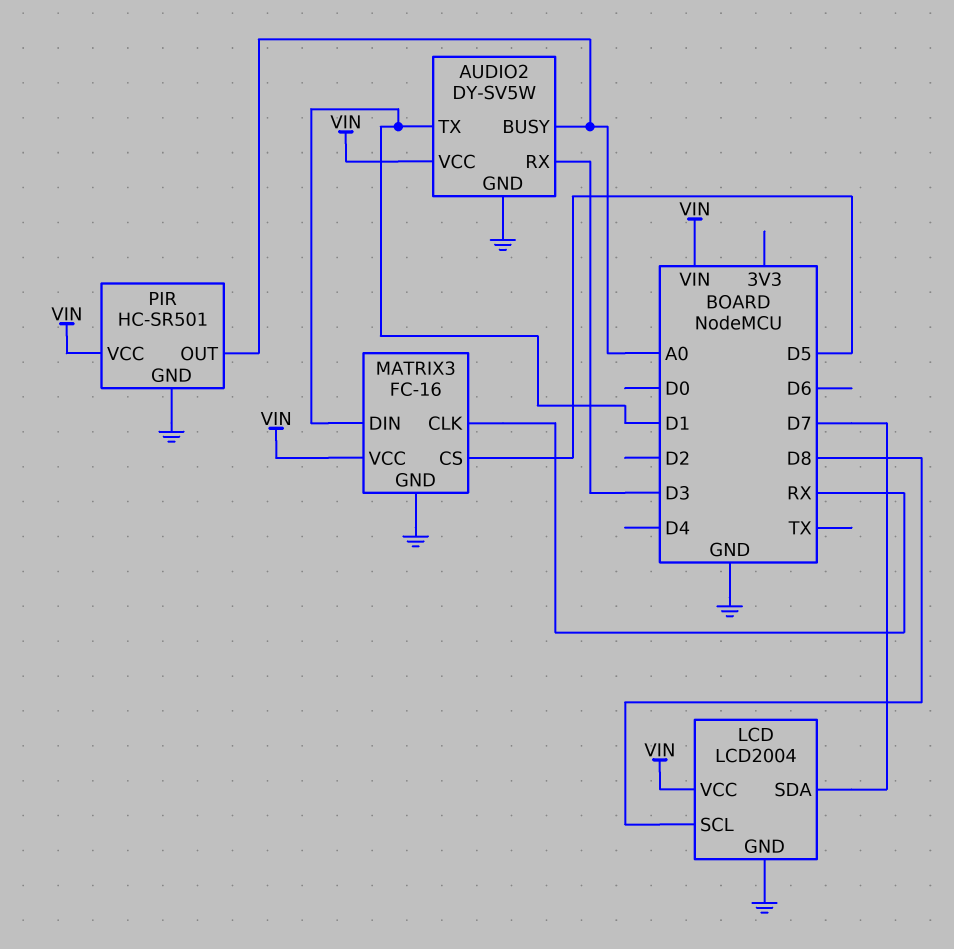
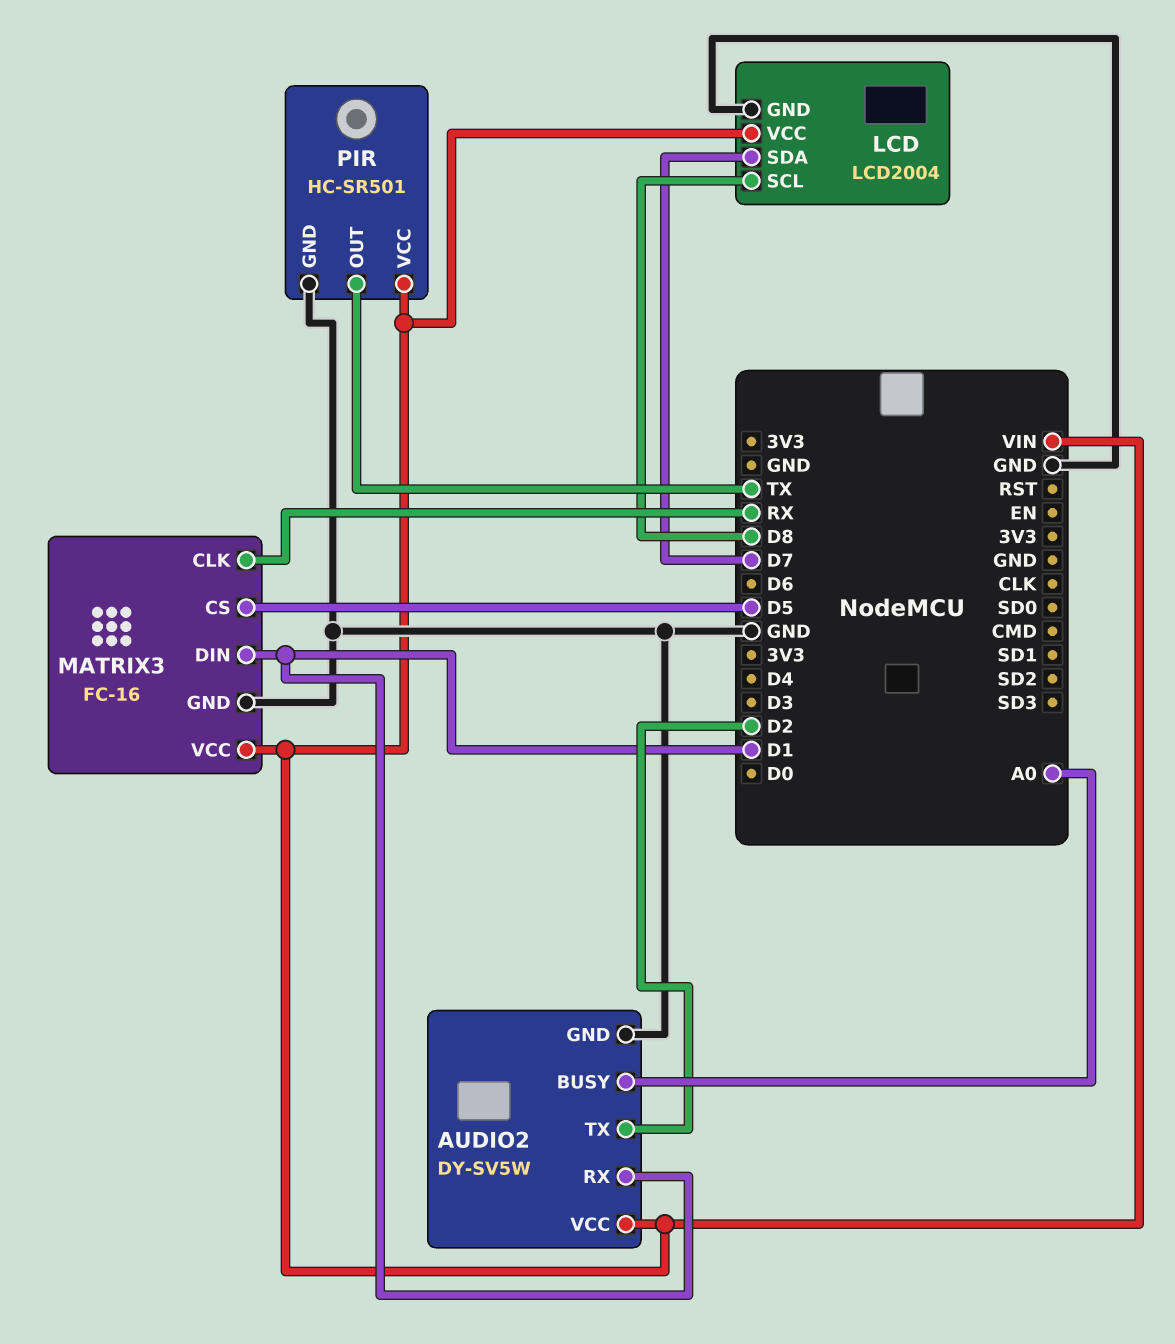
AUDIO2 pin RX: D3 -> D1
AUDIO2 pin TX: D1 -> D2
PIR pin OUT: A0 -> TX

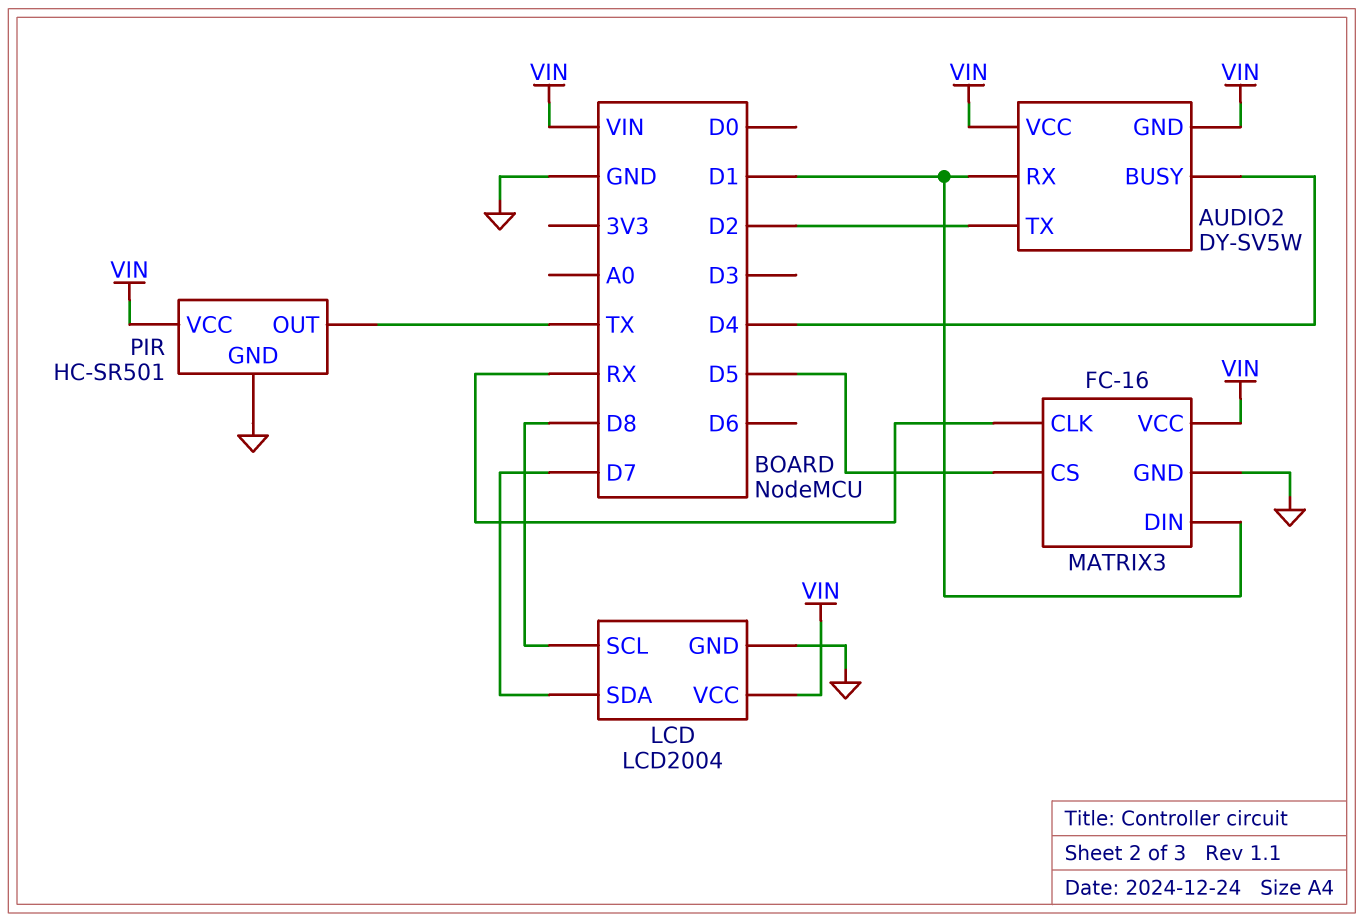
AUDIO2 pin BUSY: A0 -> D4
AUDIO2 pin GND: GND -> VIN

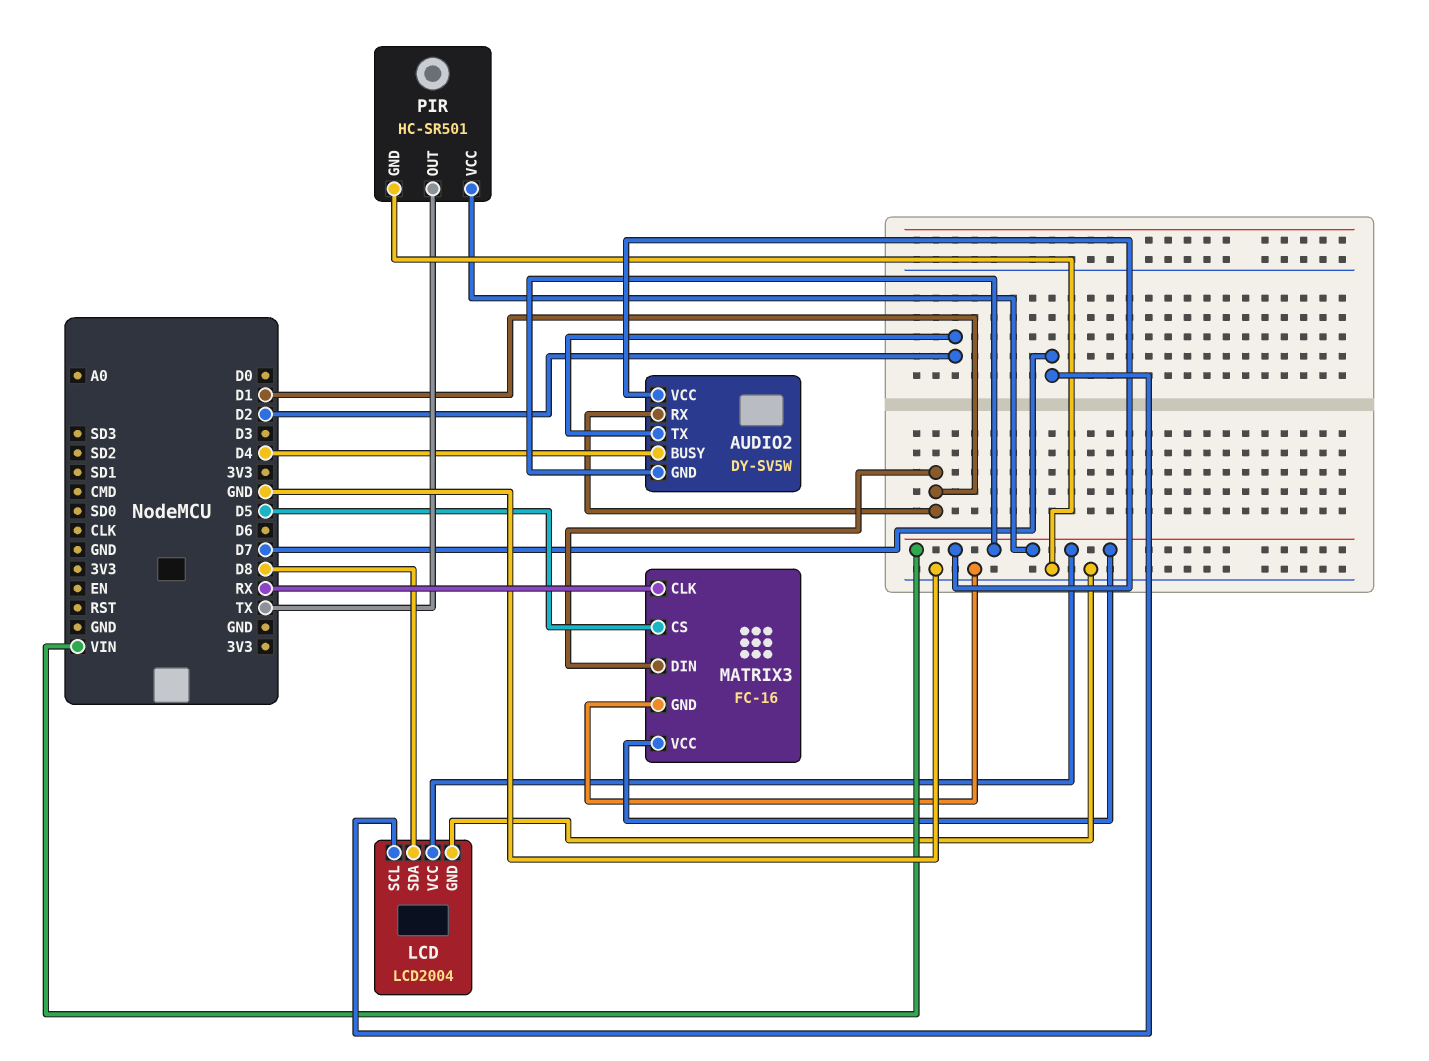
LCD pin SCL: D8 -> D7
LCD pin SDA: D7 -> D8

